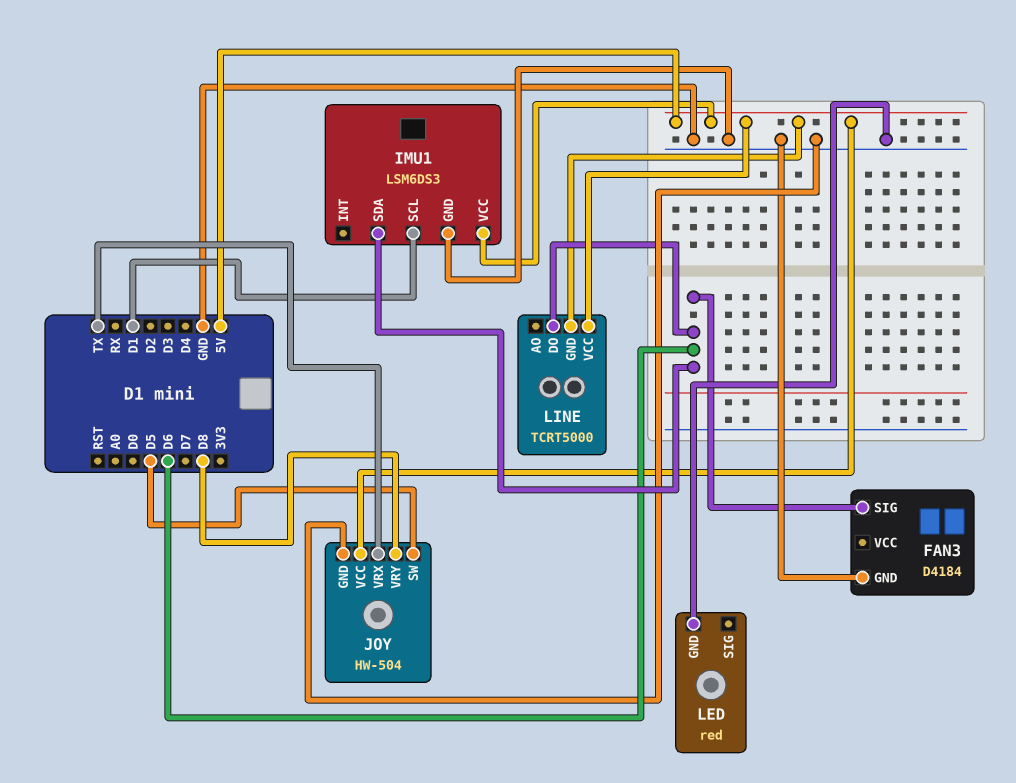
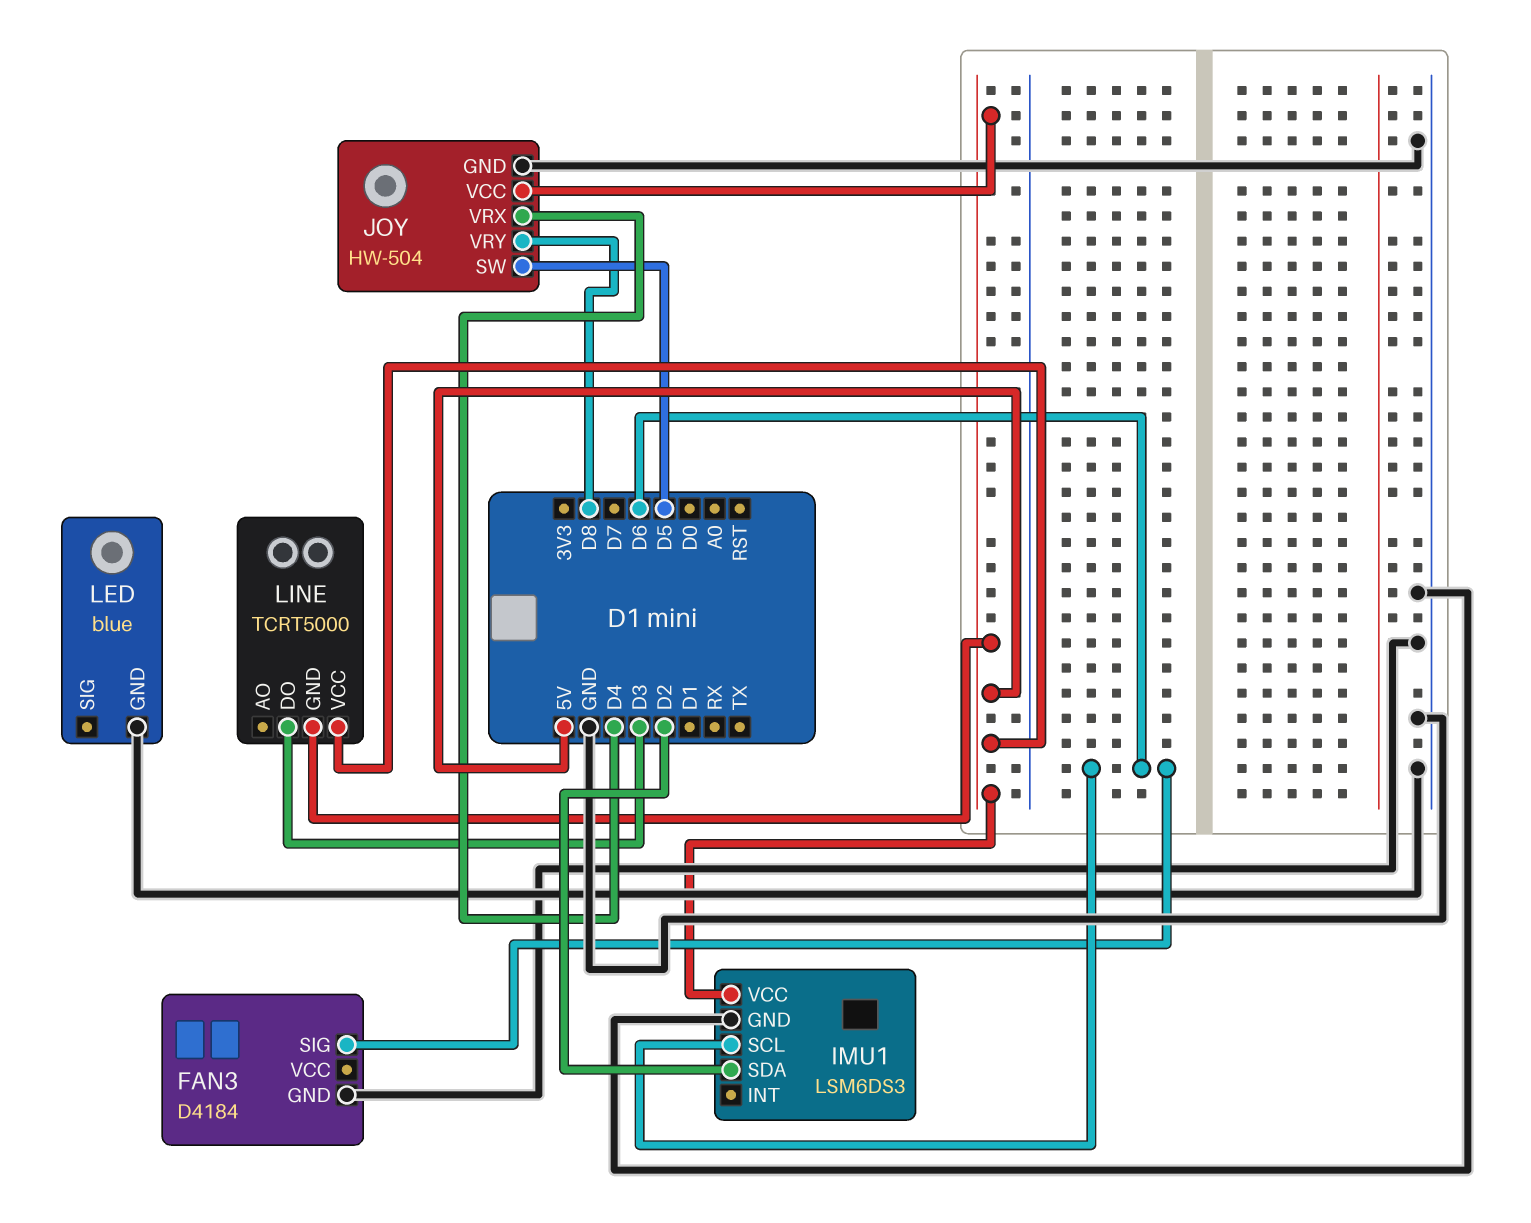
IMU1 pin SCL: D1 -> D6
IMU1 pin SDA: D6 -> D2
JOY pin VRX: TX -> D4
LED: red -> blue
LINE pin DO: D6 -> D3

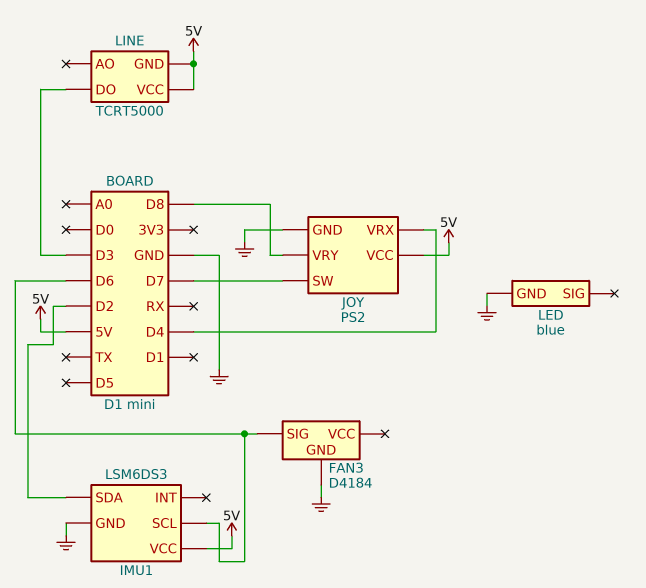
JOY: HW-504 -> PS2
JOY pin SW: D5 -> D7

